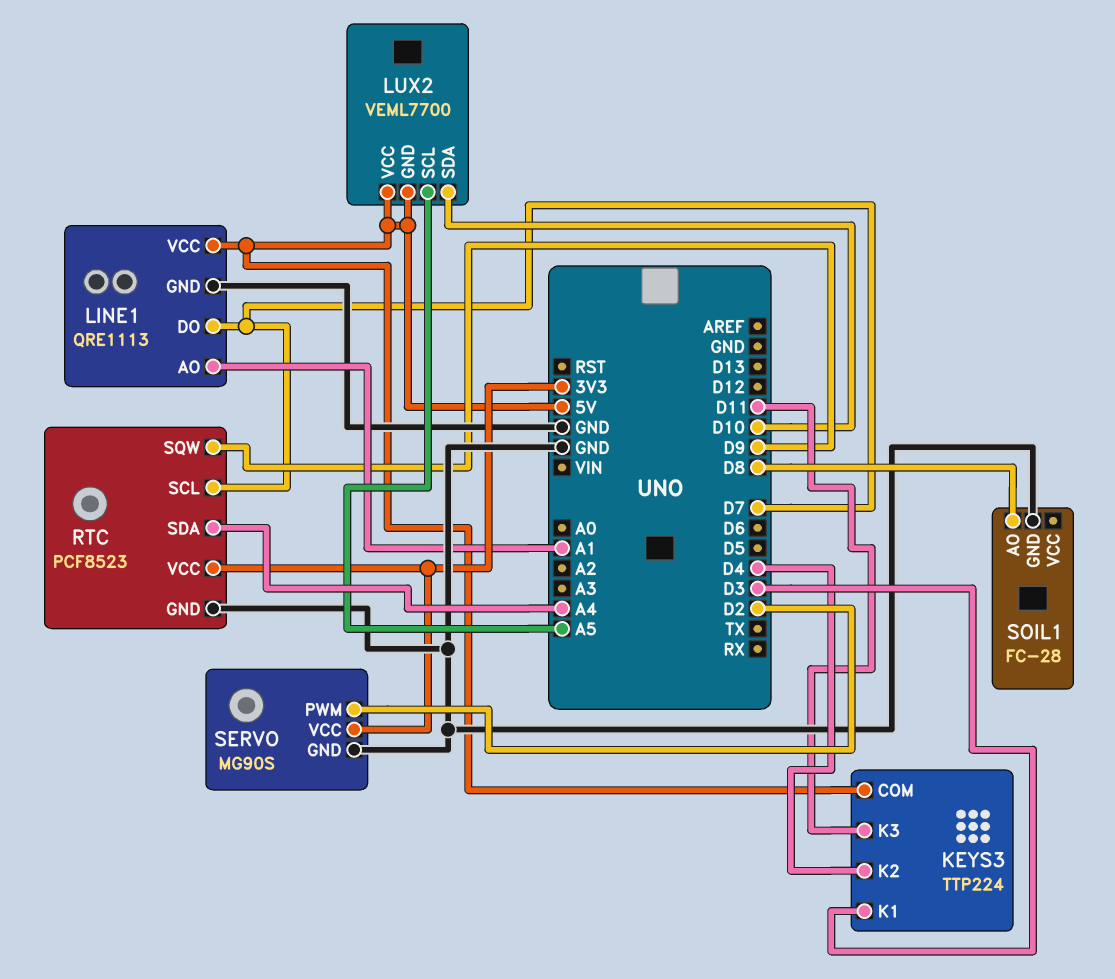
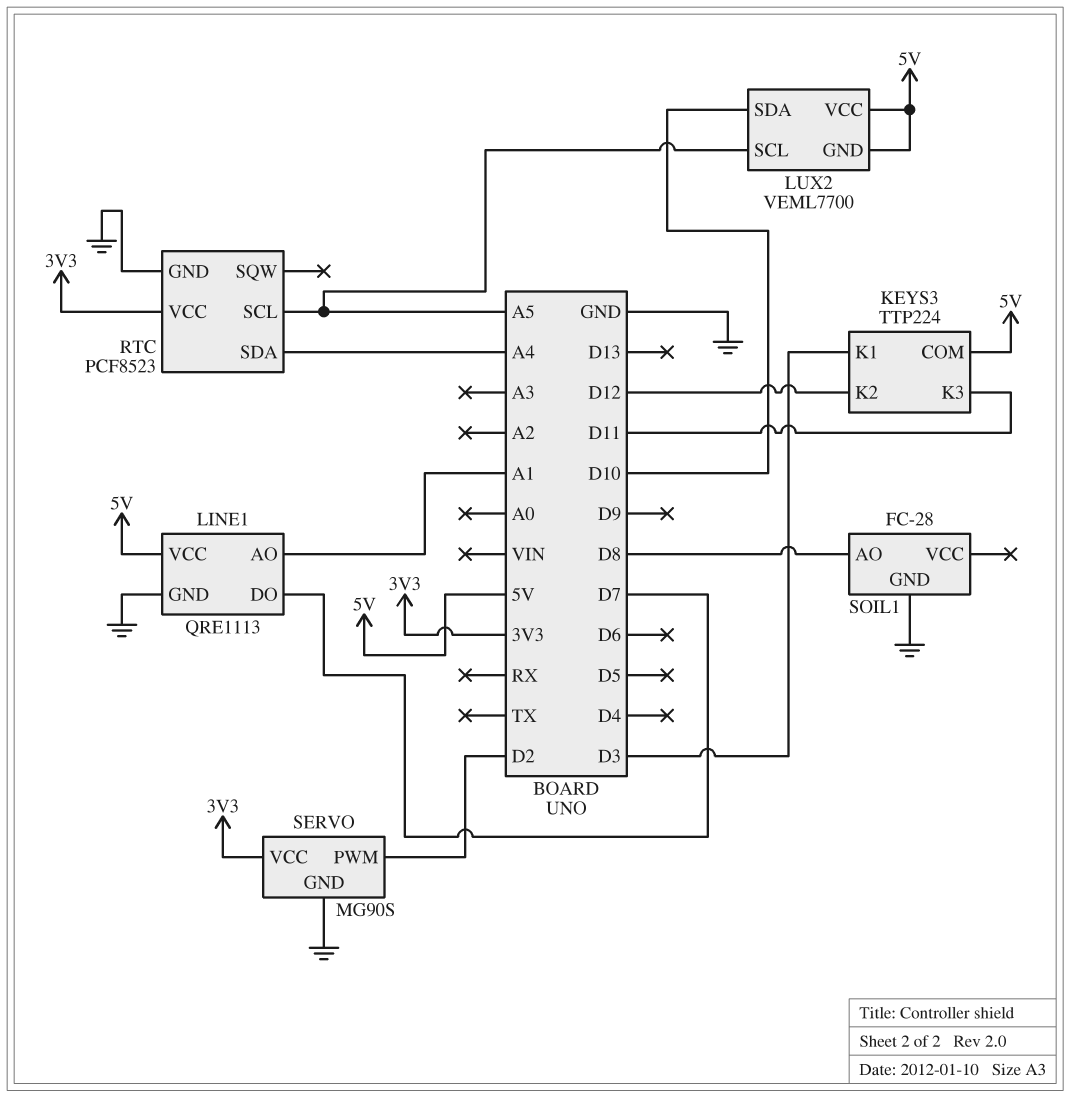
KEYS3 pin K2: D4 -> D12
RTC pin SCL: D7 -> A5
RTC pin SQW: D9 -> none

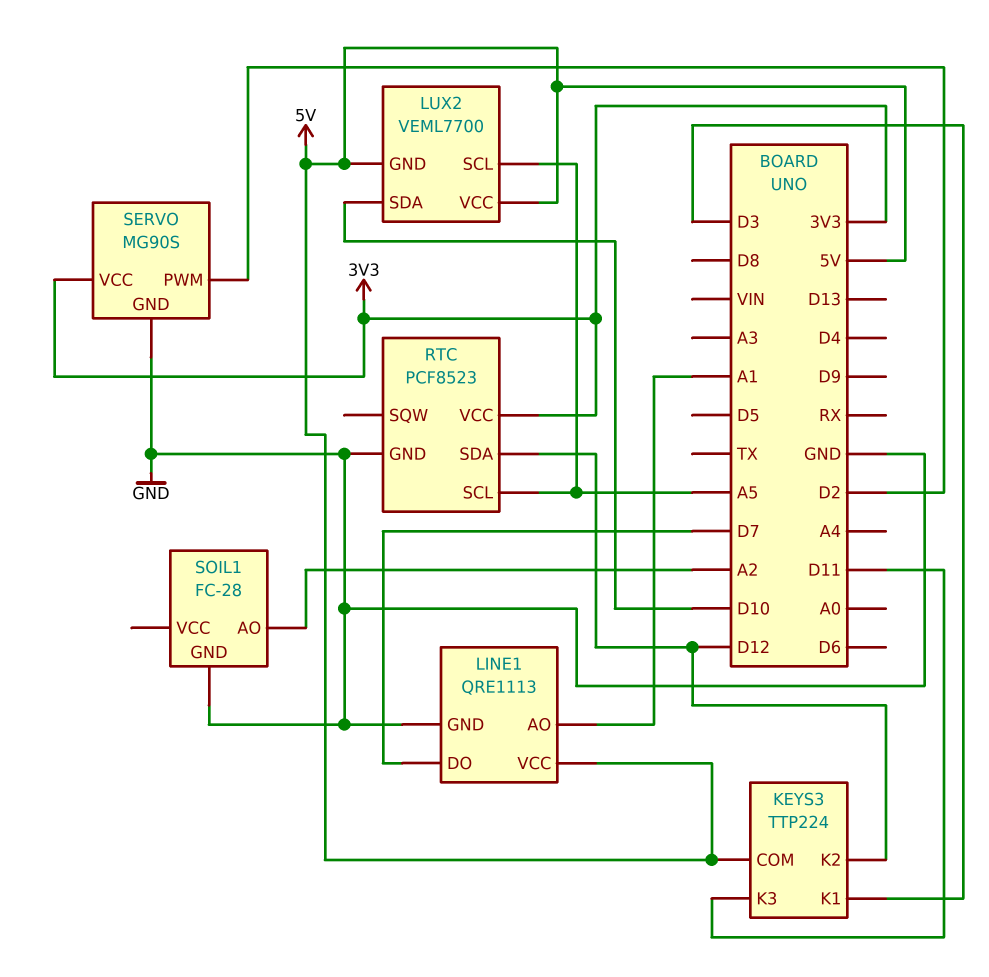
RTC pin SDA: A4 -> D12
SOIL1 pin AO: D8 -> A2

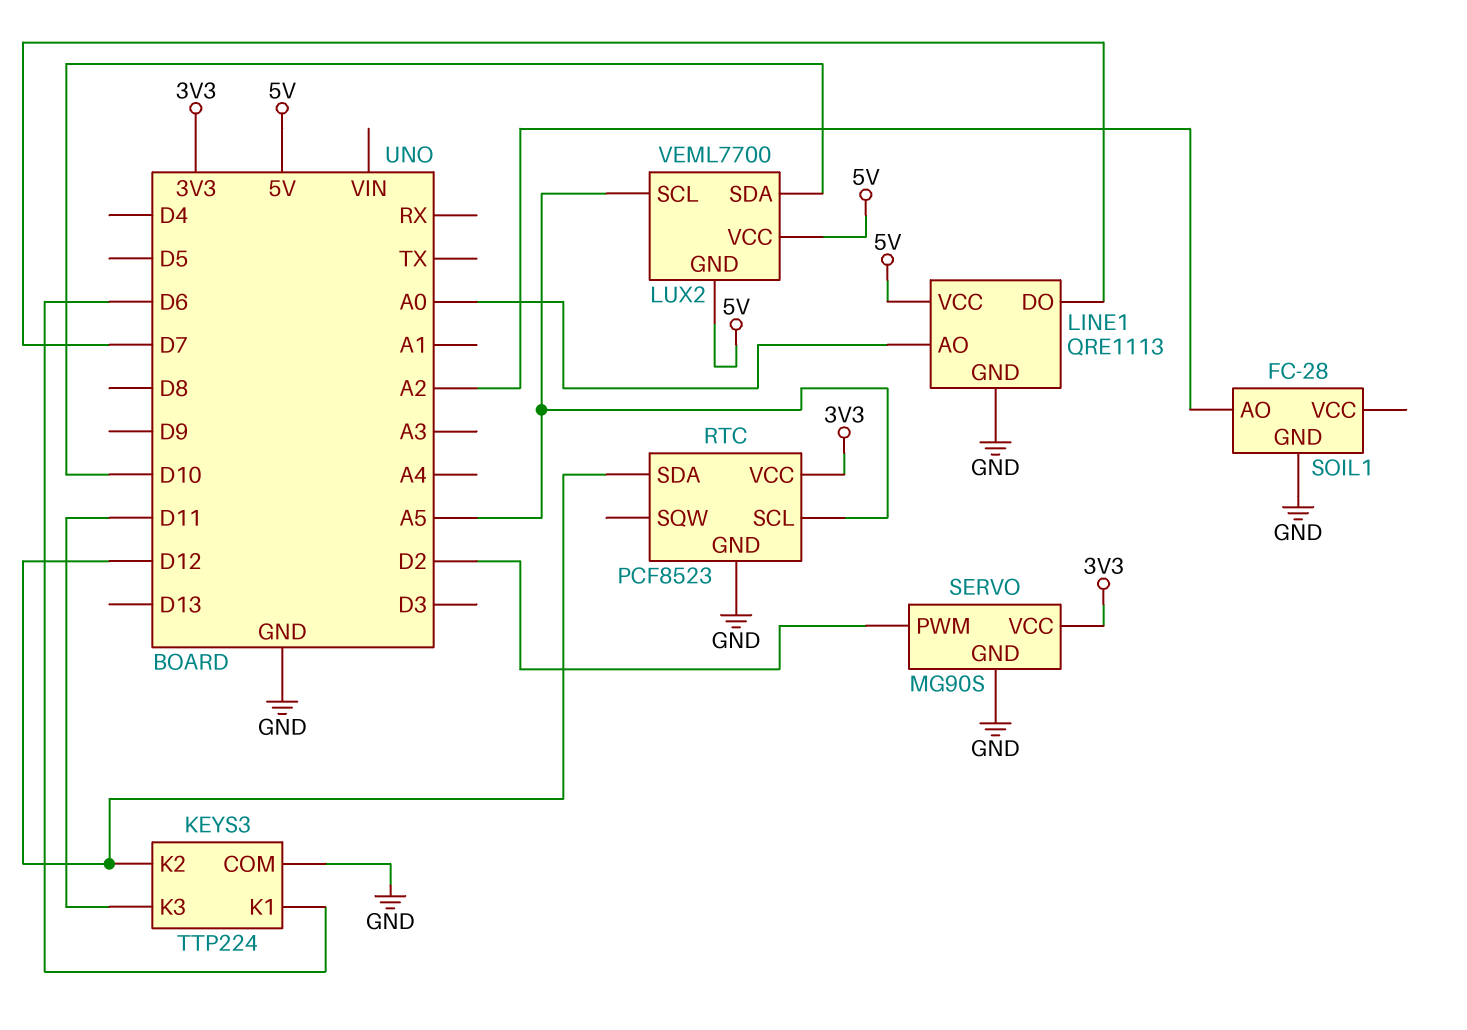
KEYS3 pin COM: 5V -> GND
KEYS3 pin K1: D3 -> D6
LINE1 pin AO: A1 -> A0

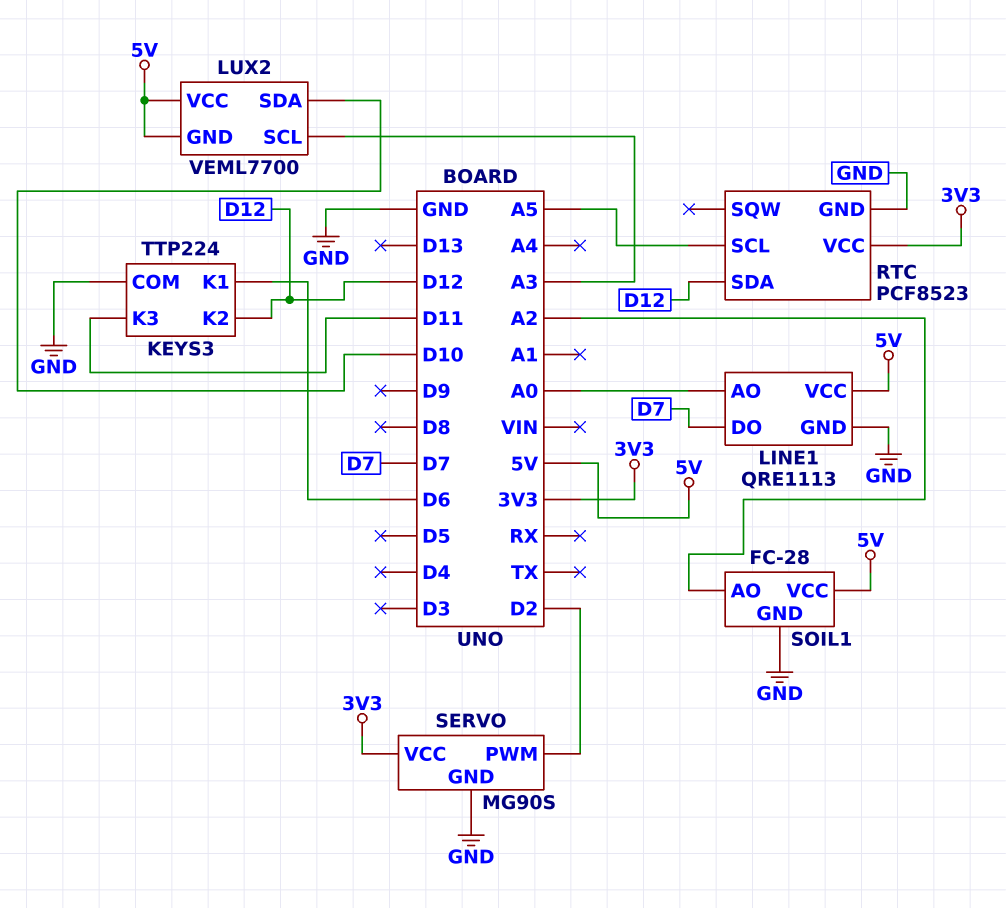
LUX2 pin SCL: A5 -> A3
SOIL1 pin VCC: none -> 5V

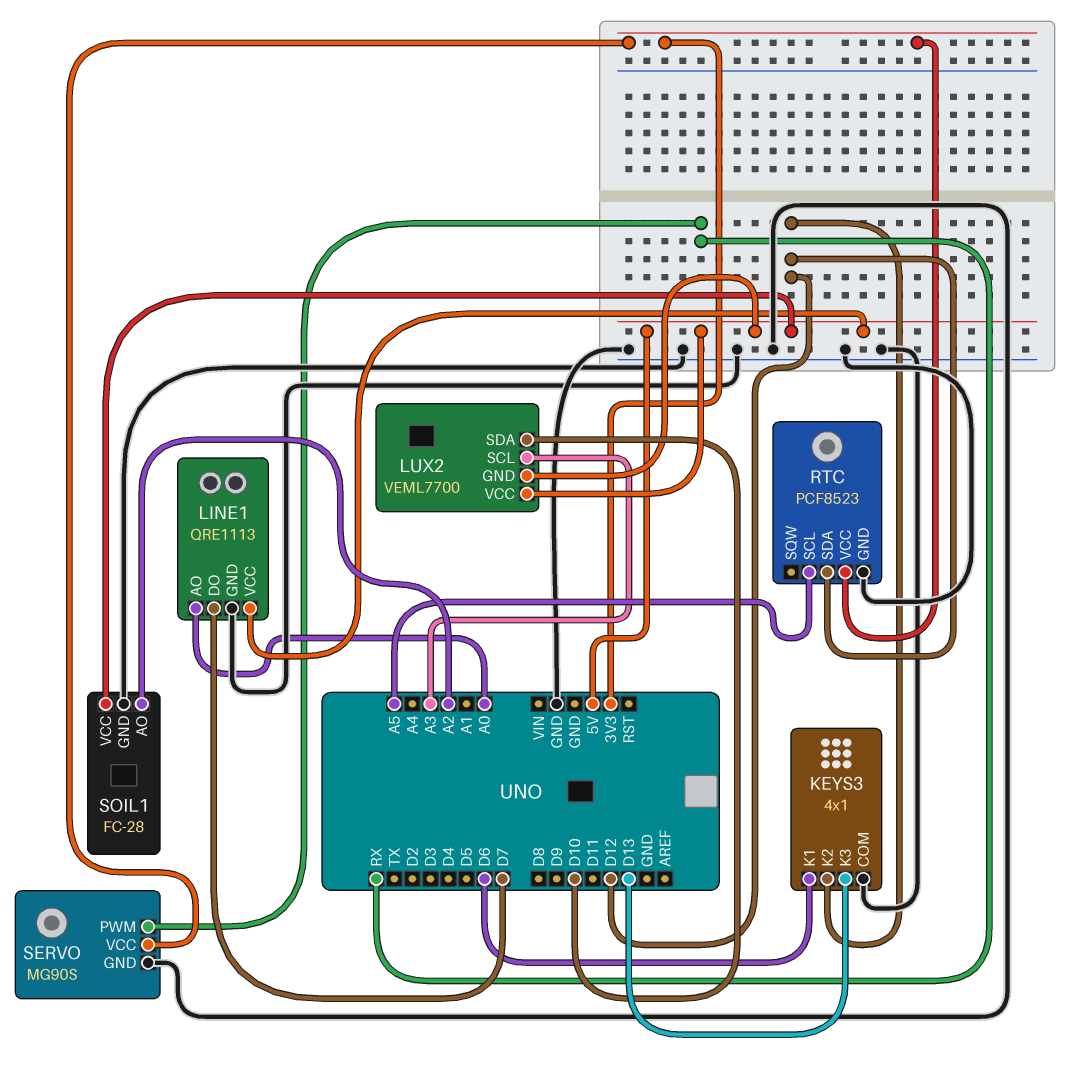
KEYS3: TTP224 -> 4x1
KEYS3 pin K3: D11 -> D13
SERVO pin PWM: D2 -> RX

